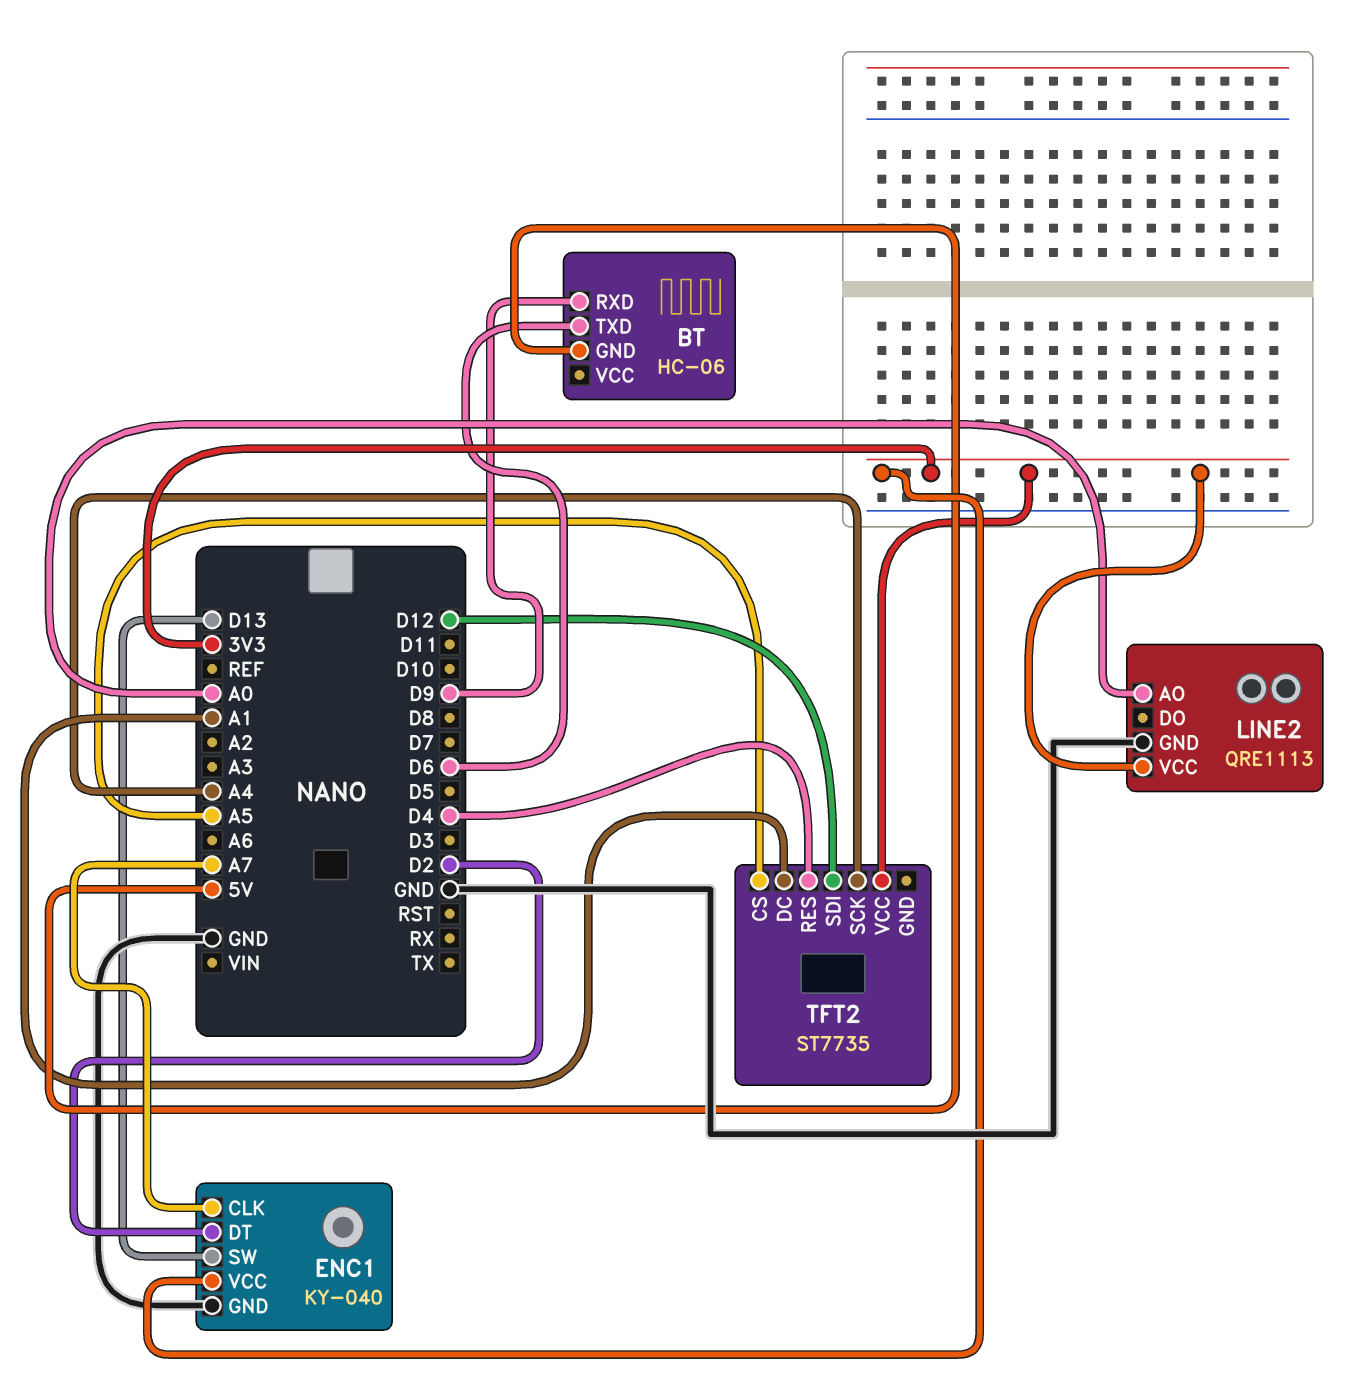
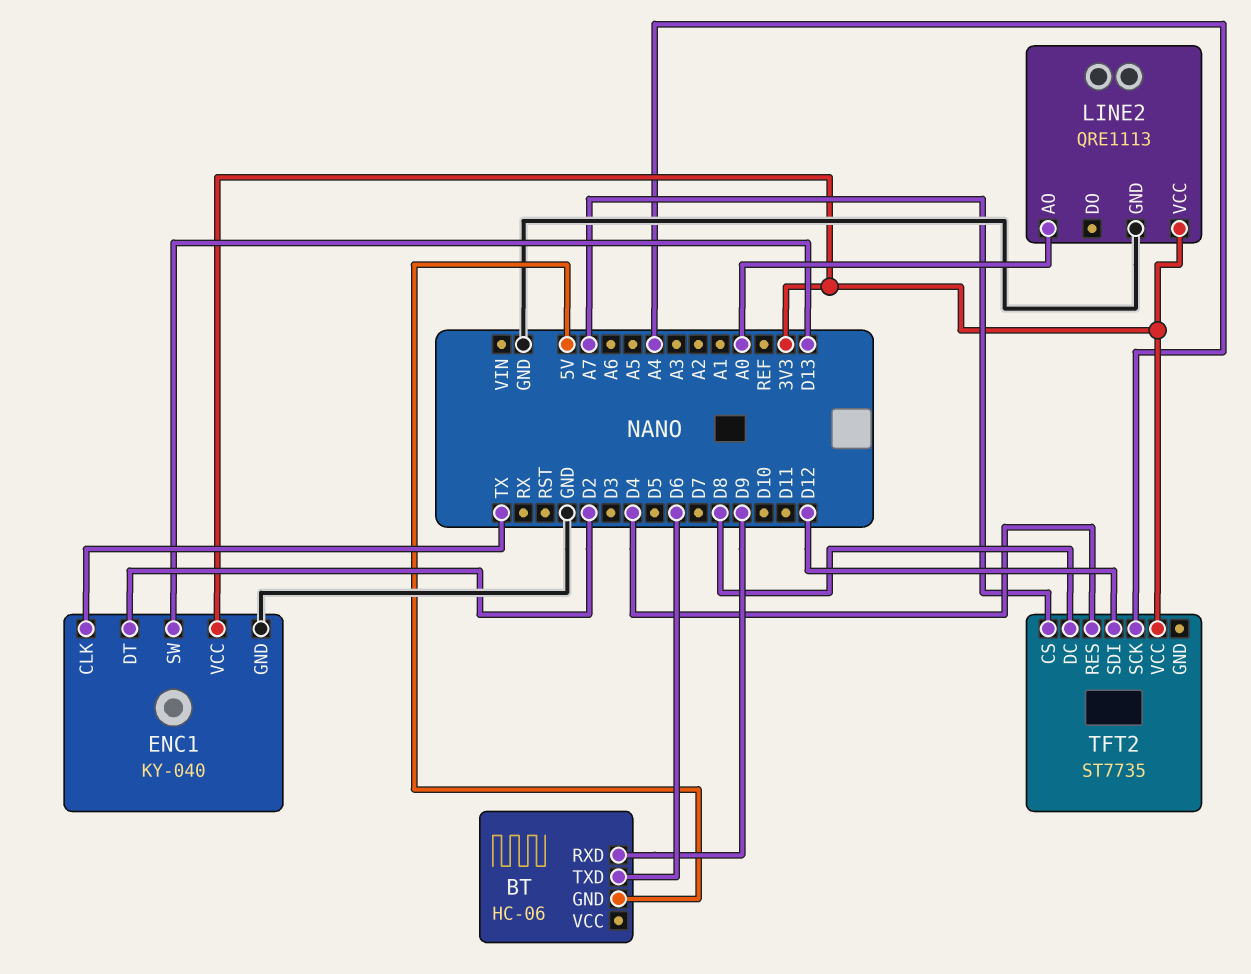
ENC1 pin CLK: A7 -> TX
TFT2 pin CS: A5 -> A7
TFT2 pin DC: A1 -> D8

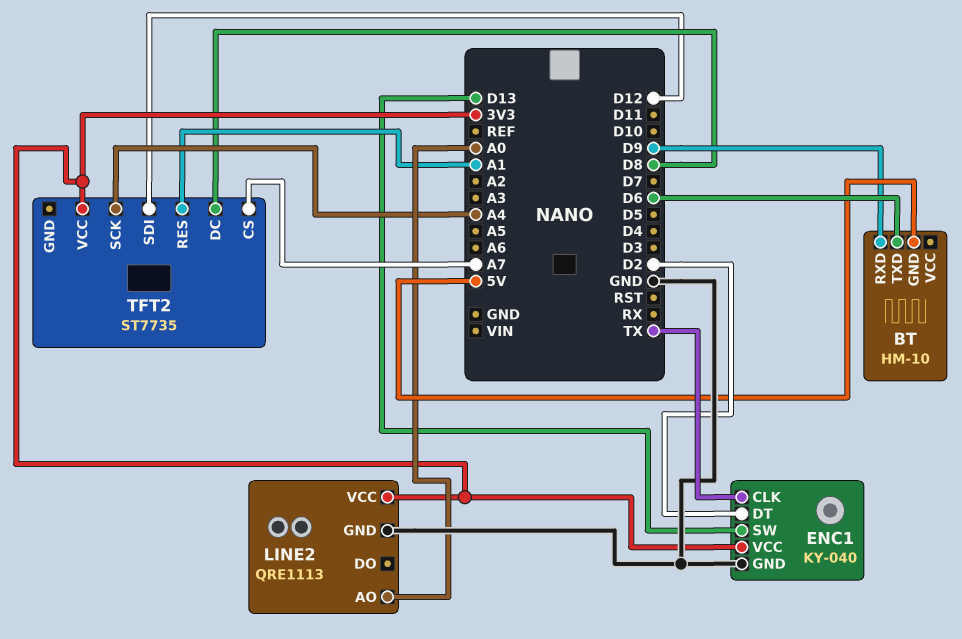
BT: HC-06 -> HM-10
TFT2 pin RES: D4 -> A1

